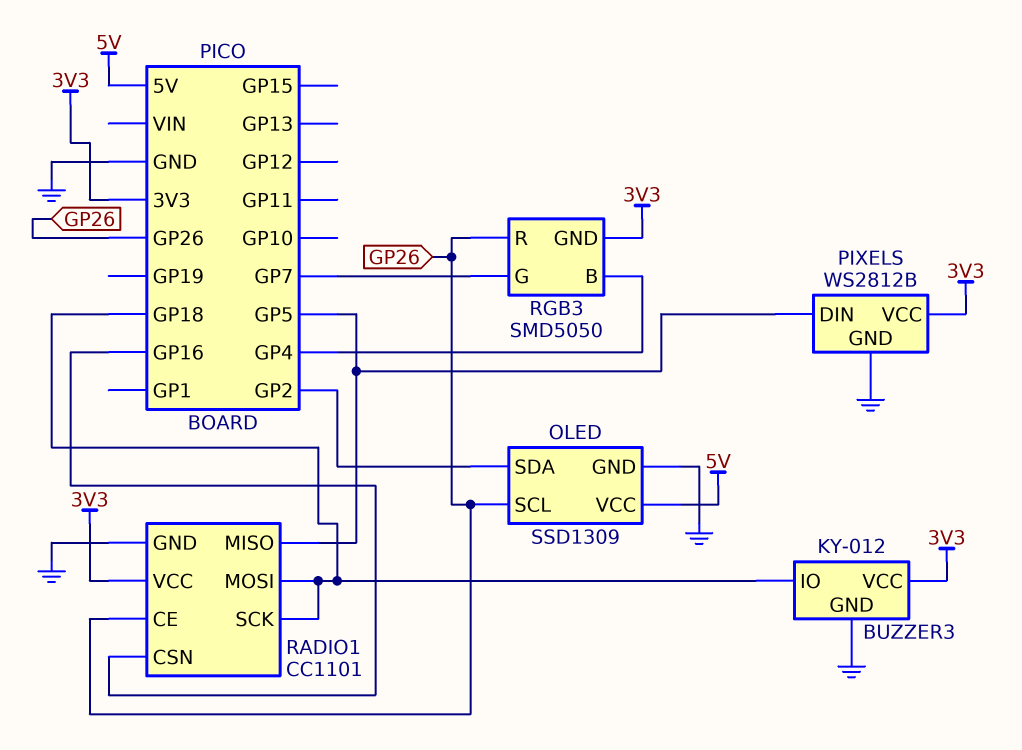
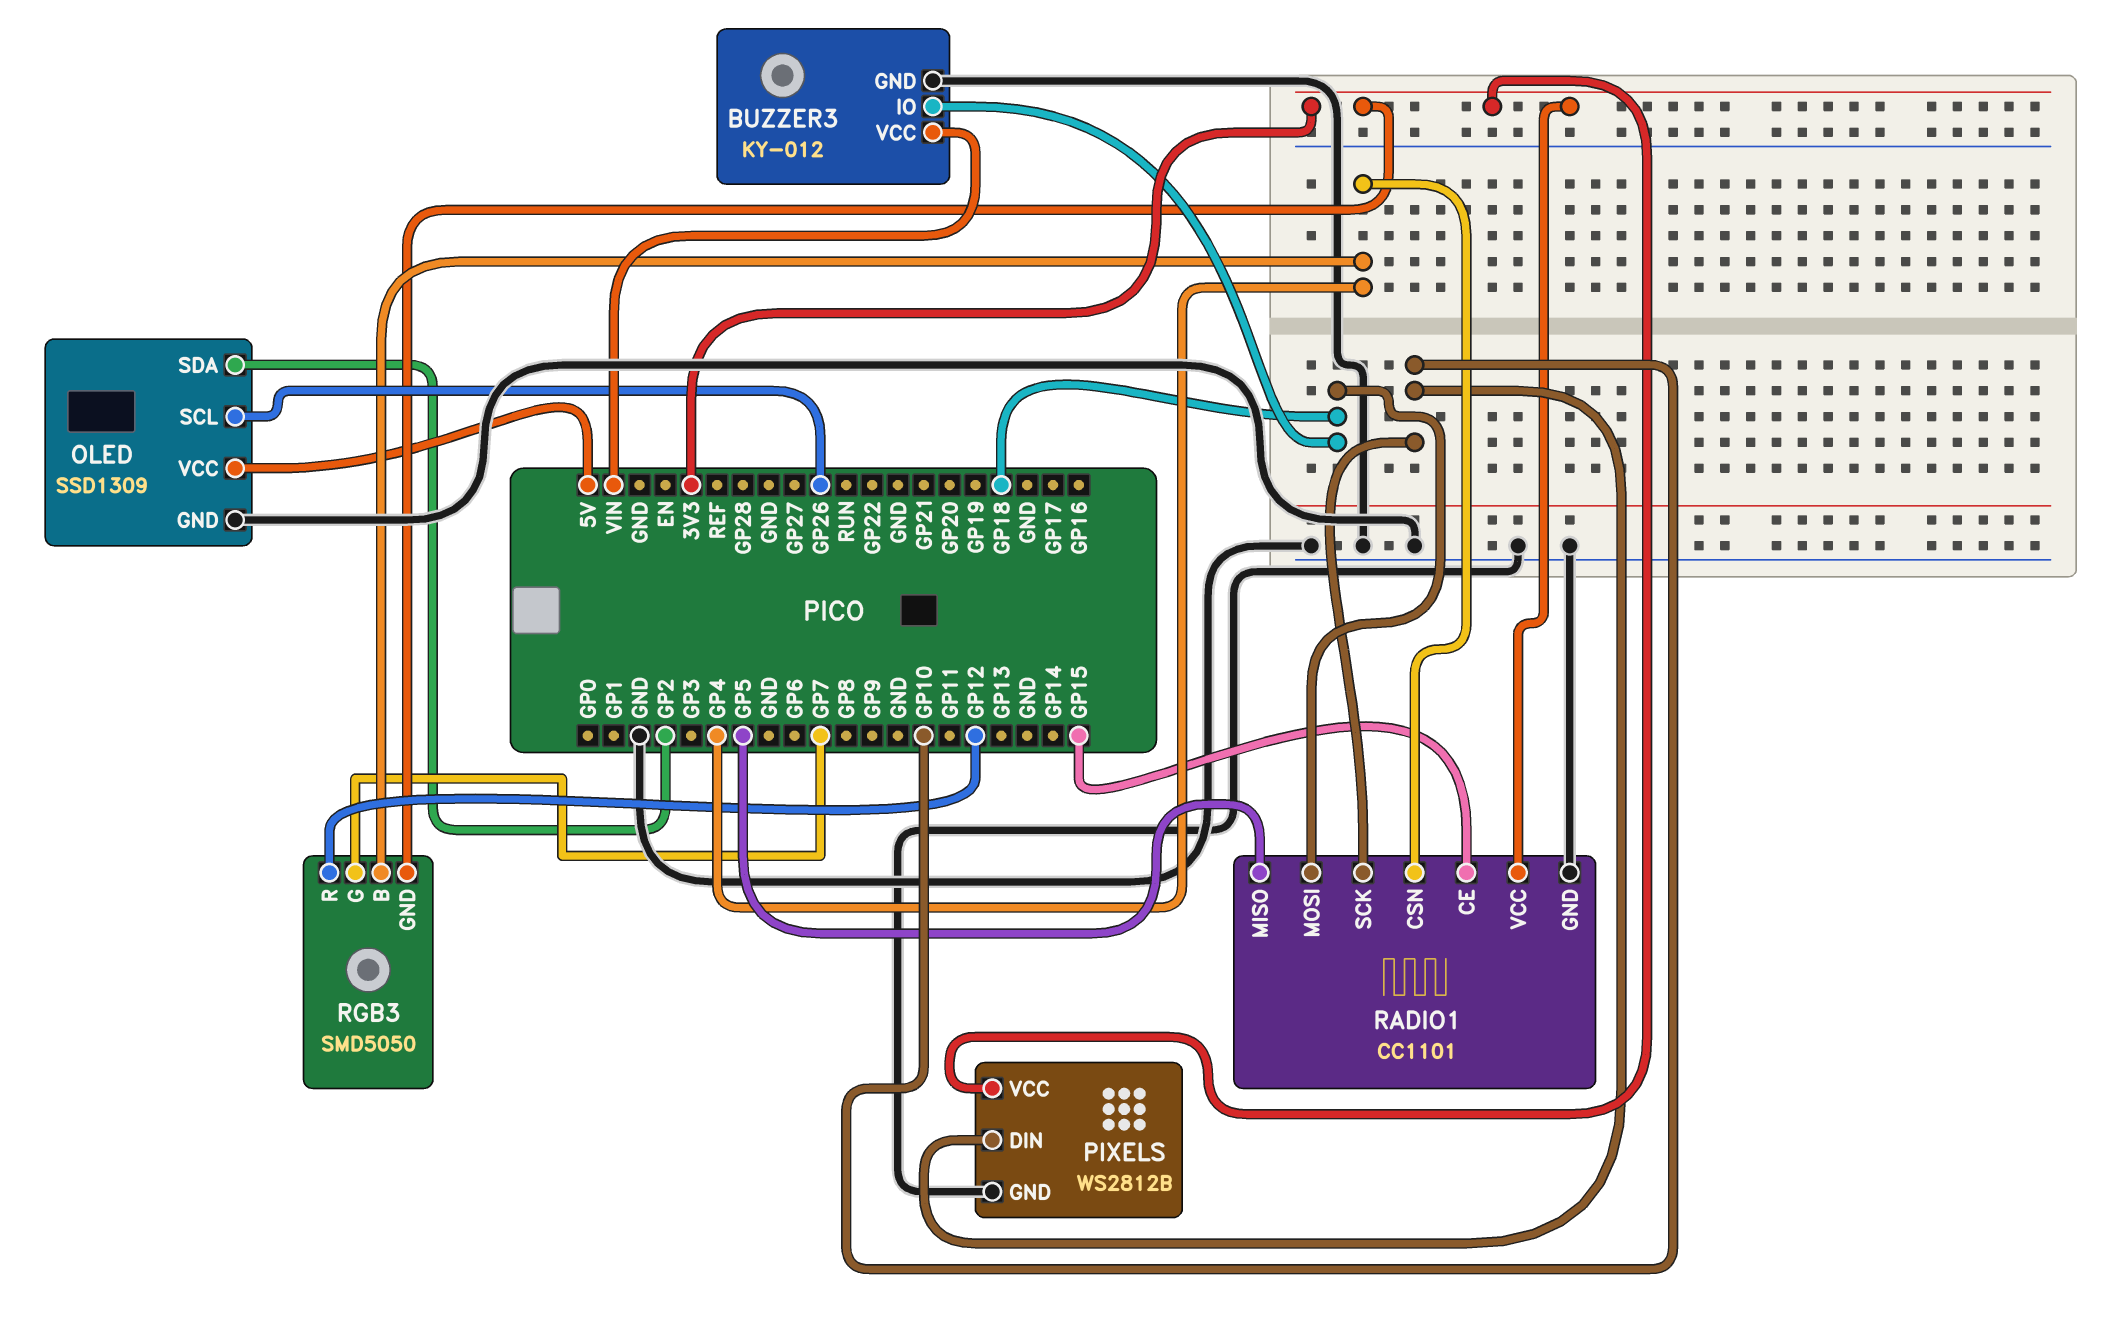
BUZZER3 pin VCC: 3V3 -> VIN
PIXELS pin DIN: GP5 -> GP10
RADIO1 pin CE: GP26 -> GP15
RADIO1 pin CSN: GP16 -> GP4
RADIO1 pin SCK: GP18 -> GP10
RGB3 pin R: GP26 -> GP12

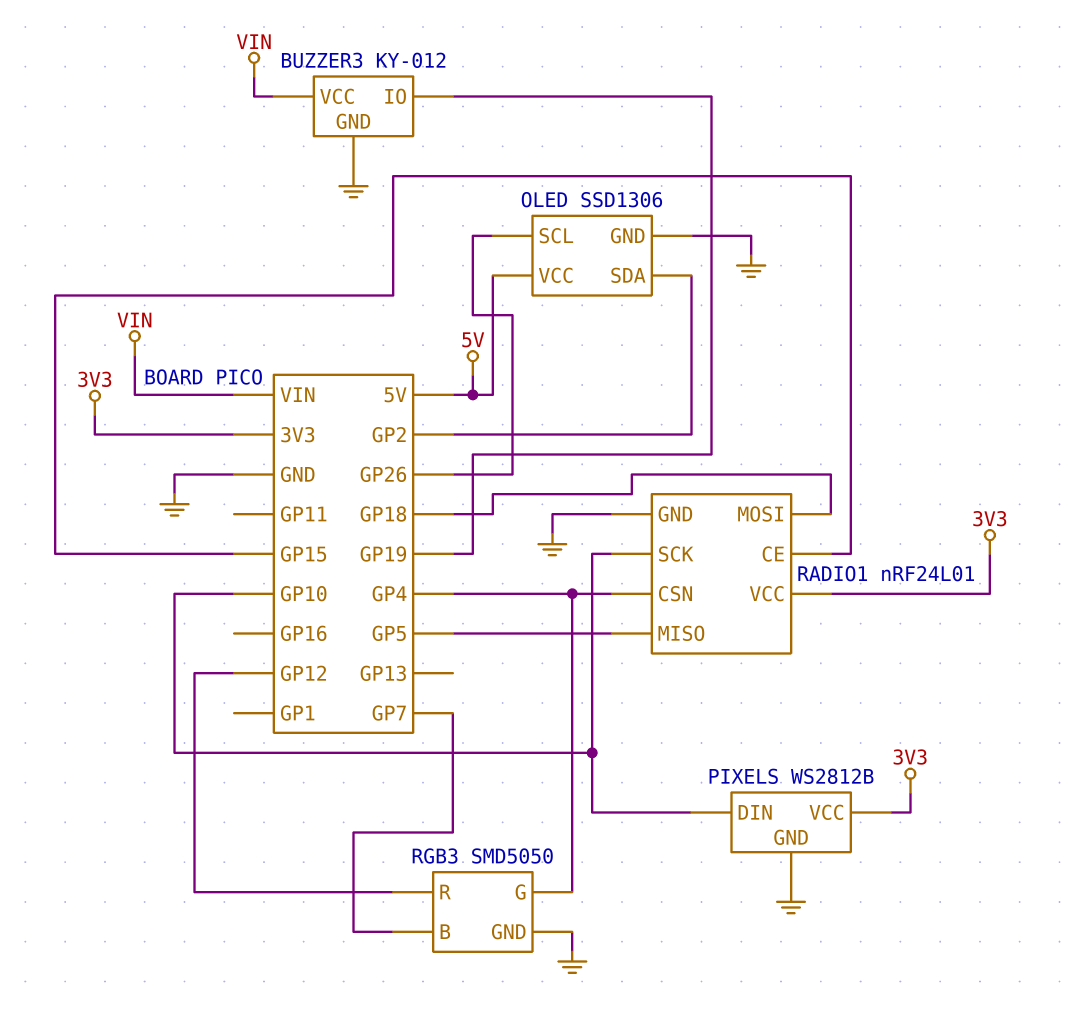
BUZZER3 pin IO: GP18 -> GP19
OLED: SSD1309 -> SSD1306
RADIO1: CC1101 -> nRF24L01
RGB3 pin B: GP4 -> GP7
RGB3 pin G: GP7 -> GP4
RGB3 pin GND: 3V3 -> GND

